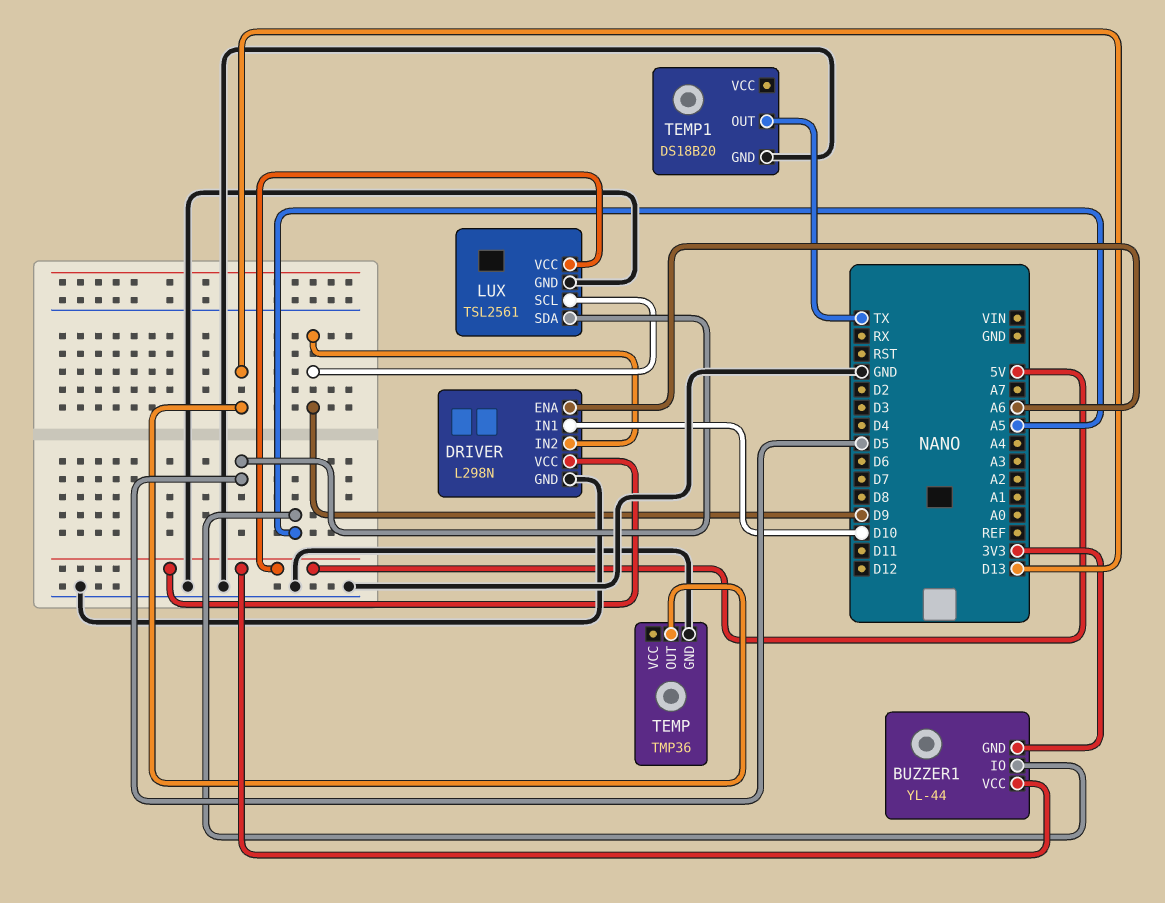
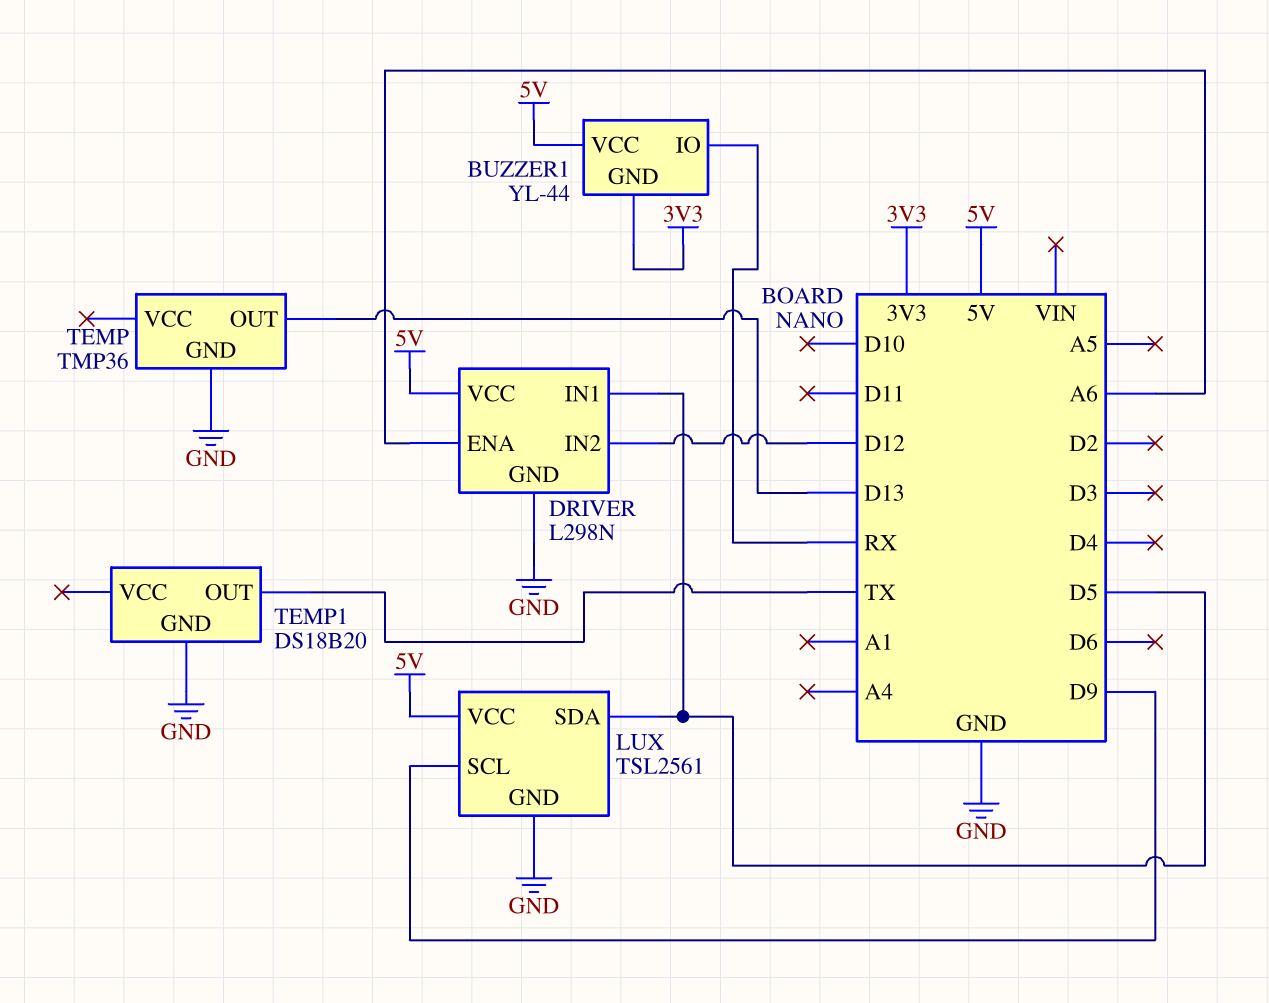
BUZZER1 pin IO: A5 -> RX
DRIVER pin IN1: D10 -> D5
DRIVER pin IN2: D9 -> D12

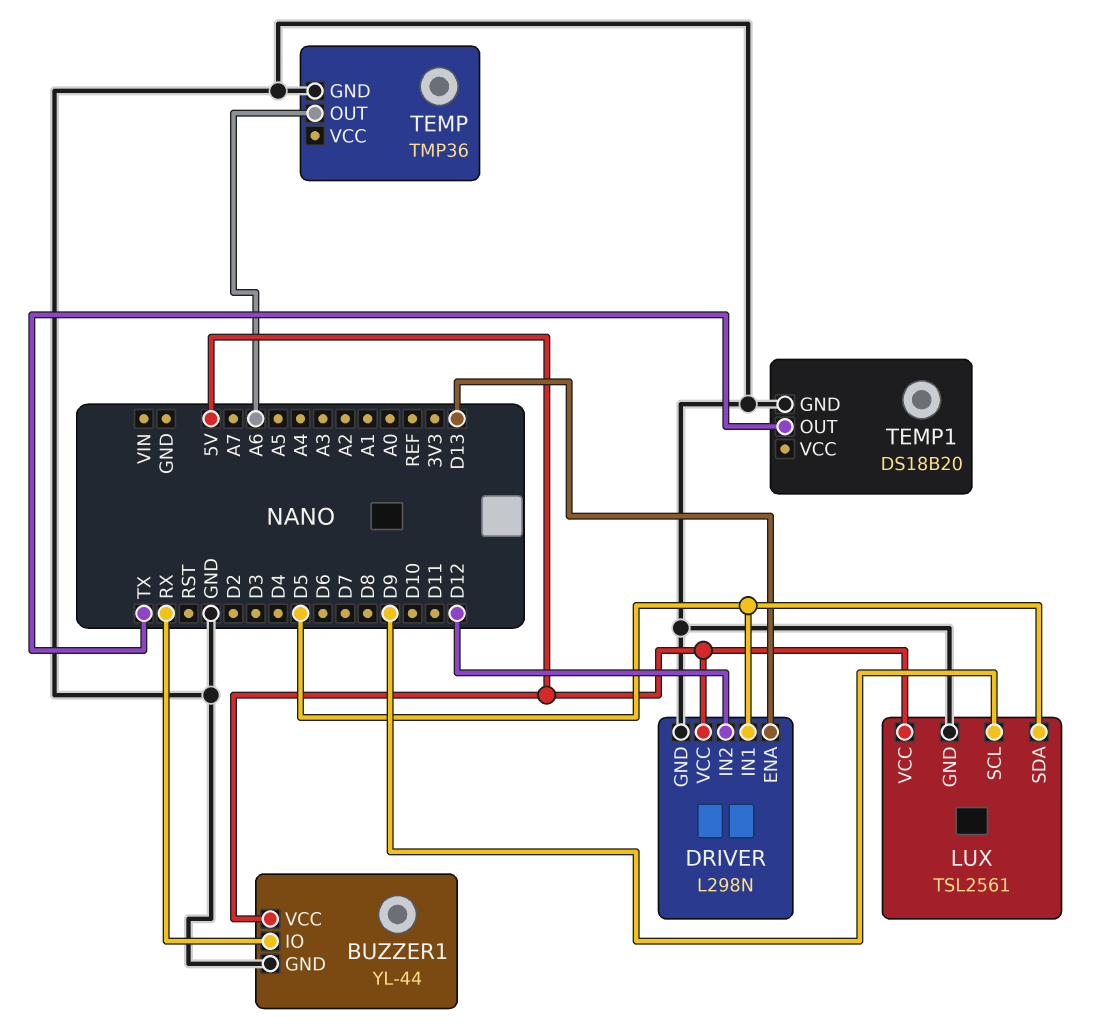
BUZZER1 pin GND: 3V3 -> GND
DRIVER pin ENA: A6 -> D13
TEMP pin OUT: D13 -> A6

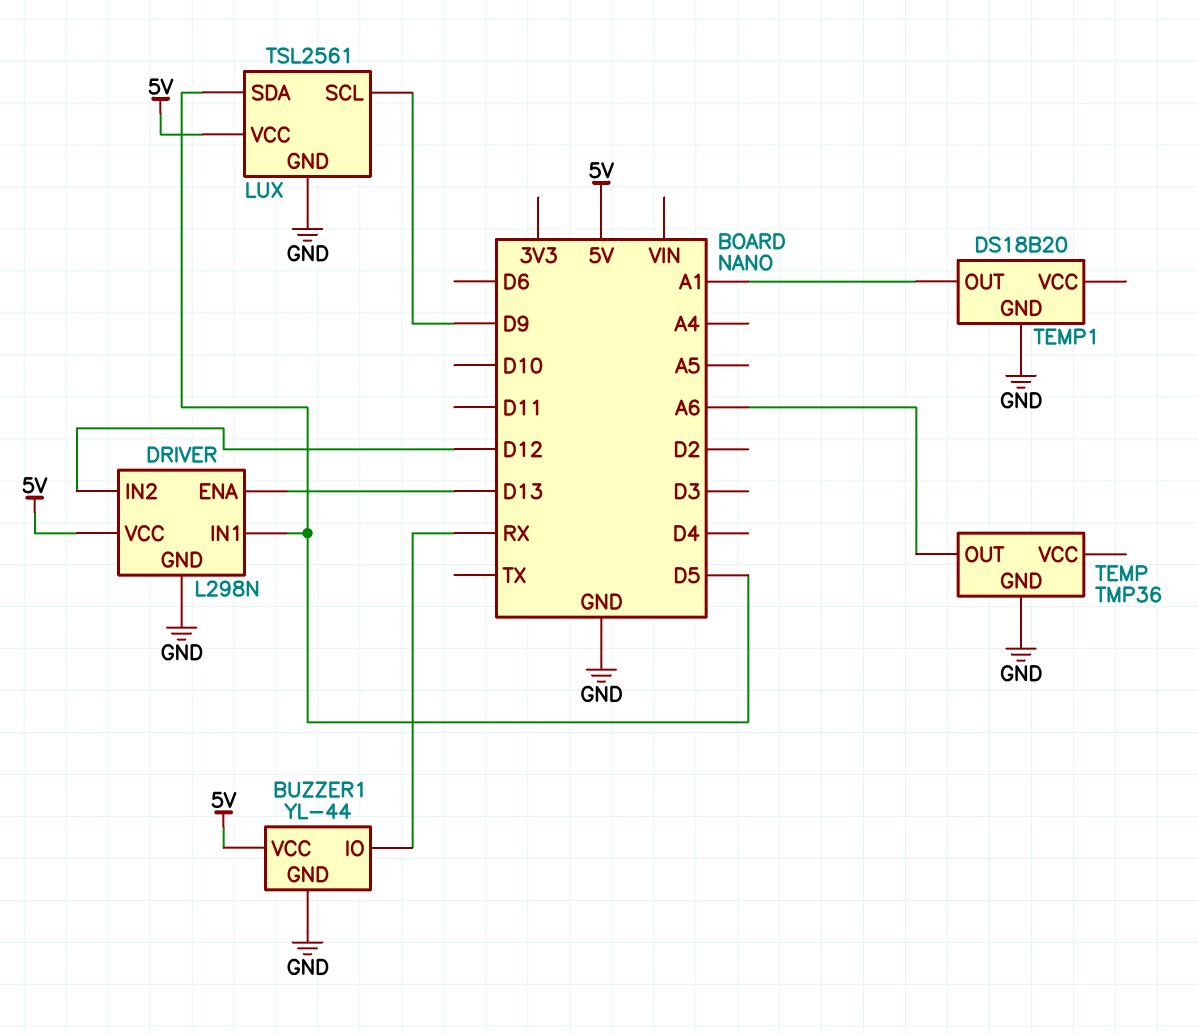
TEMP1 pin OUT: TX -> A1

